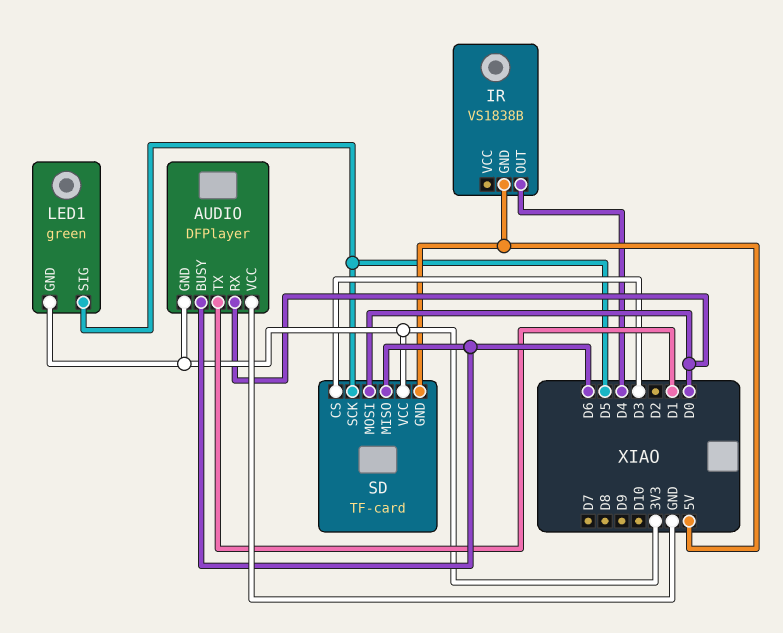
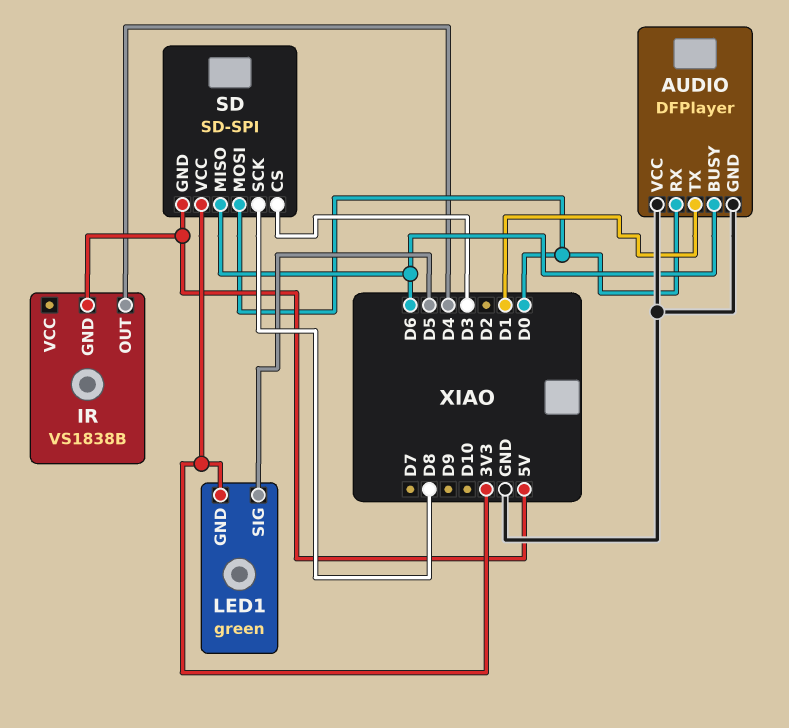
AUDIO pin GND: 3V3 -> GND
SD: TF-card -> SD-SPI
SD pin SCK: D5 -> D8

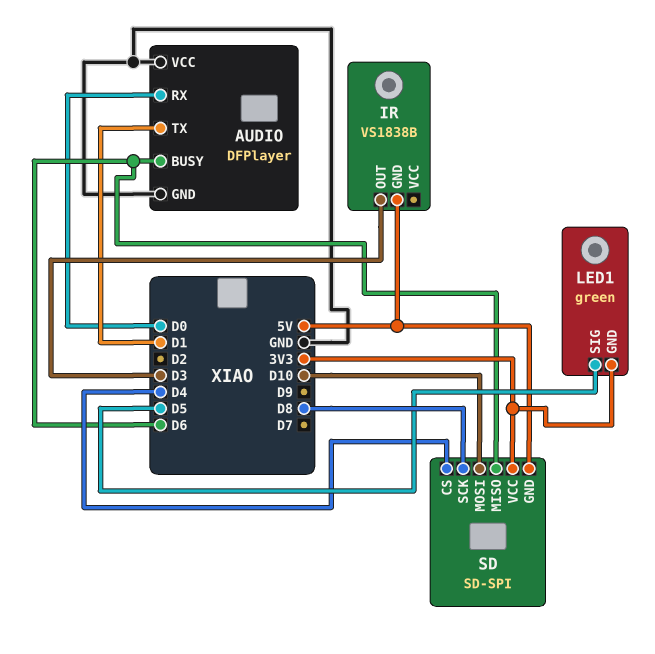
IR pin OUT: D4 -> D3
SD pin CS: D3 -> D4
SD pin MOSI: D0 -> D10

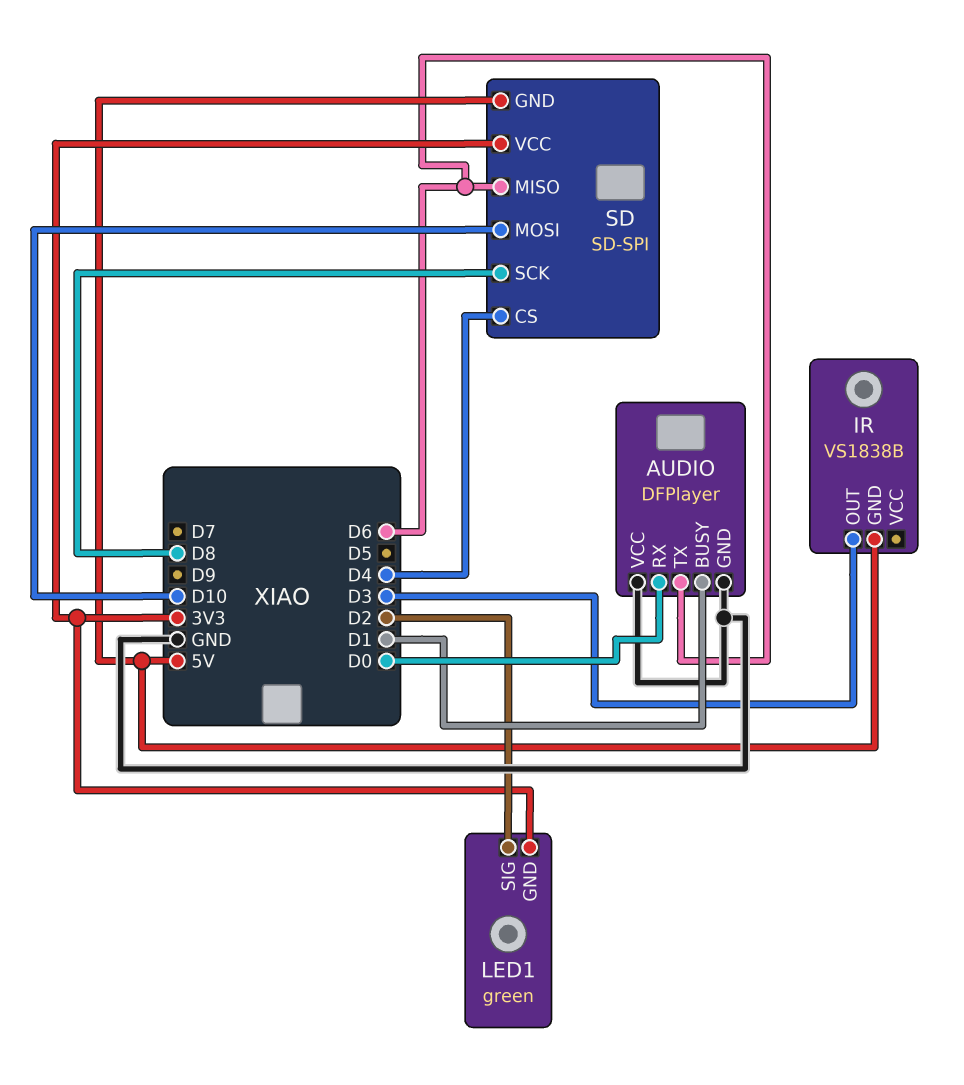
AUDIO pin BUSY: D6 -> D1
AUDIO pin TX: D1 -> D6
LED1 pin SIG: D5 -> D2

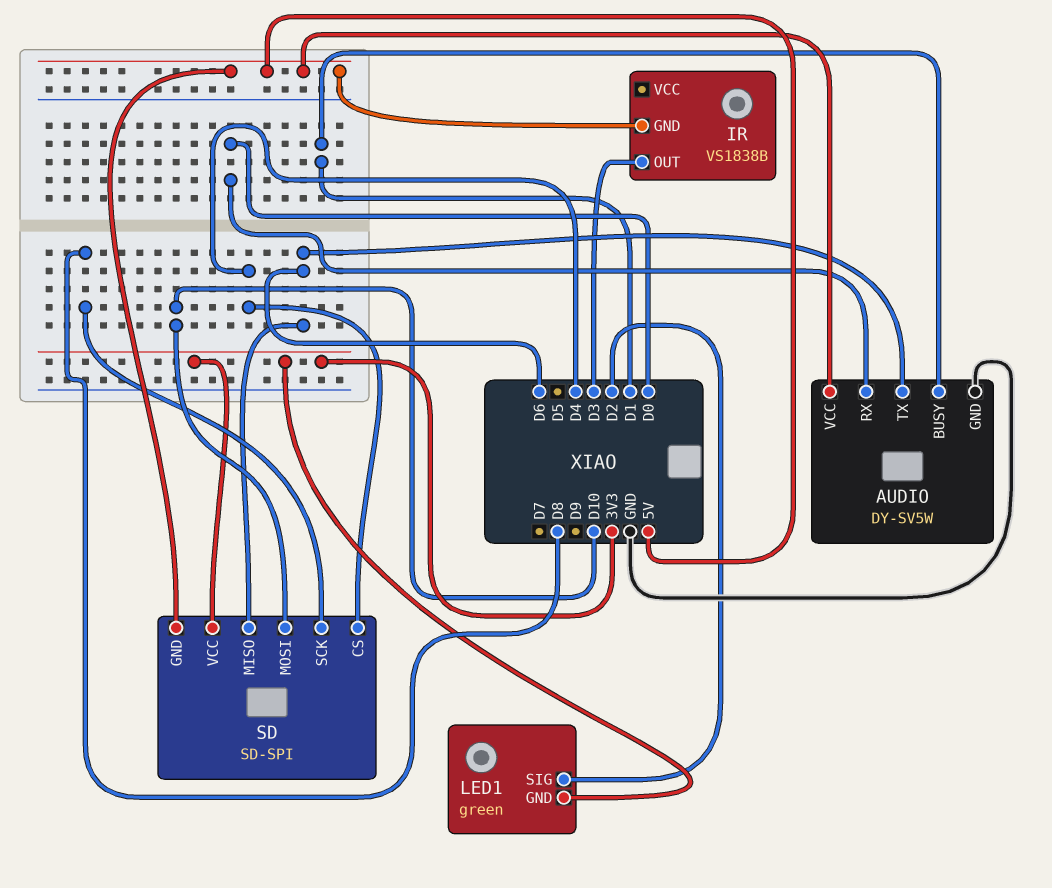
AUDIO: DFPlayer -> DY-SV5W
AUDIO pin VCC: GND -> 5V

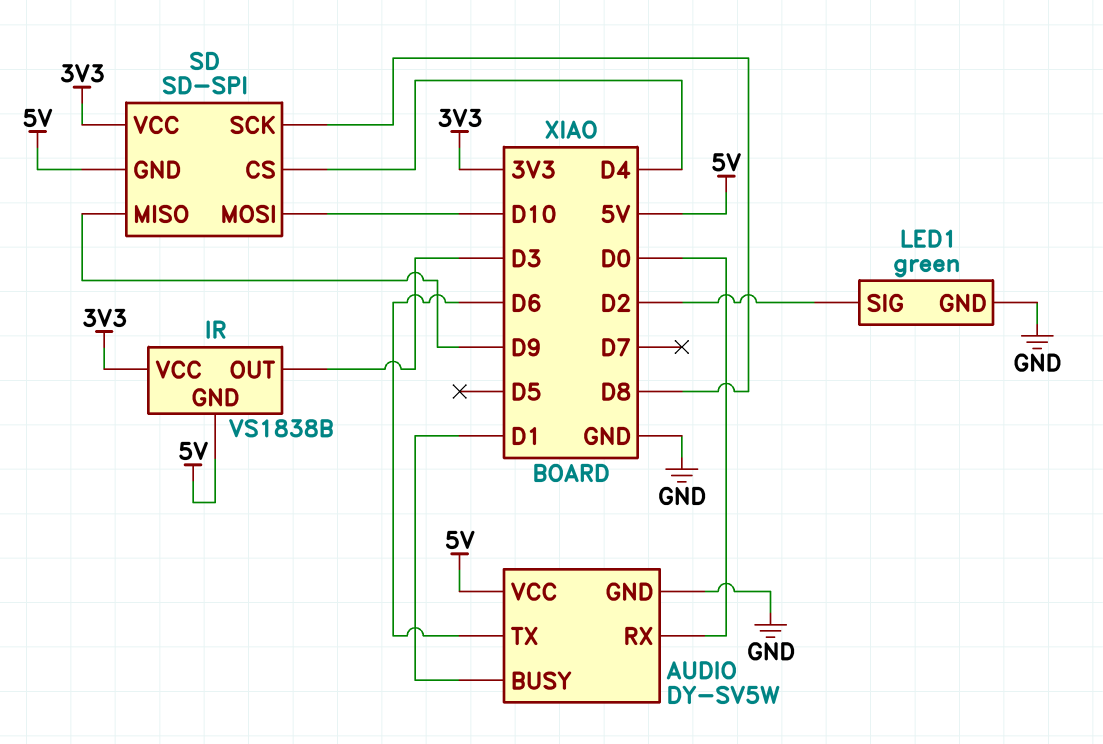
IR pin VCC: none -> 3V3
LED1 pin GND: 3V3 -> GND
SD pin MISO: D6 -> D9

